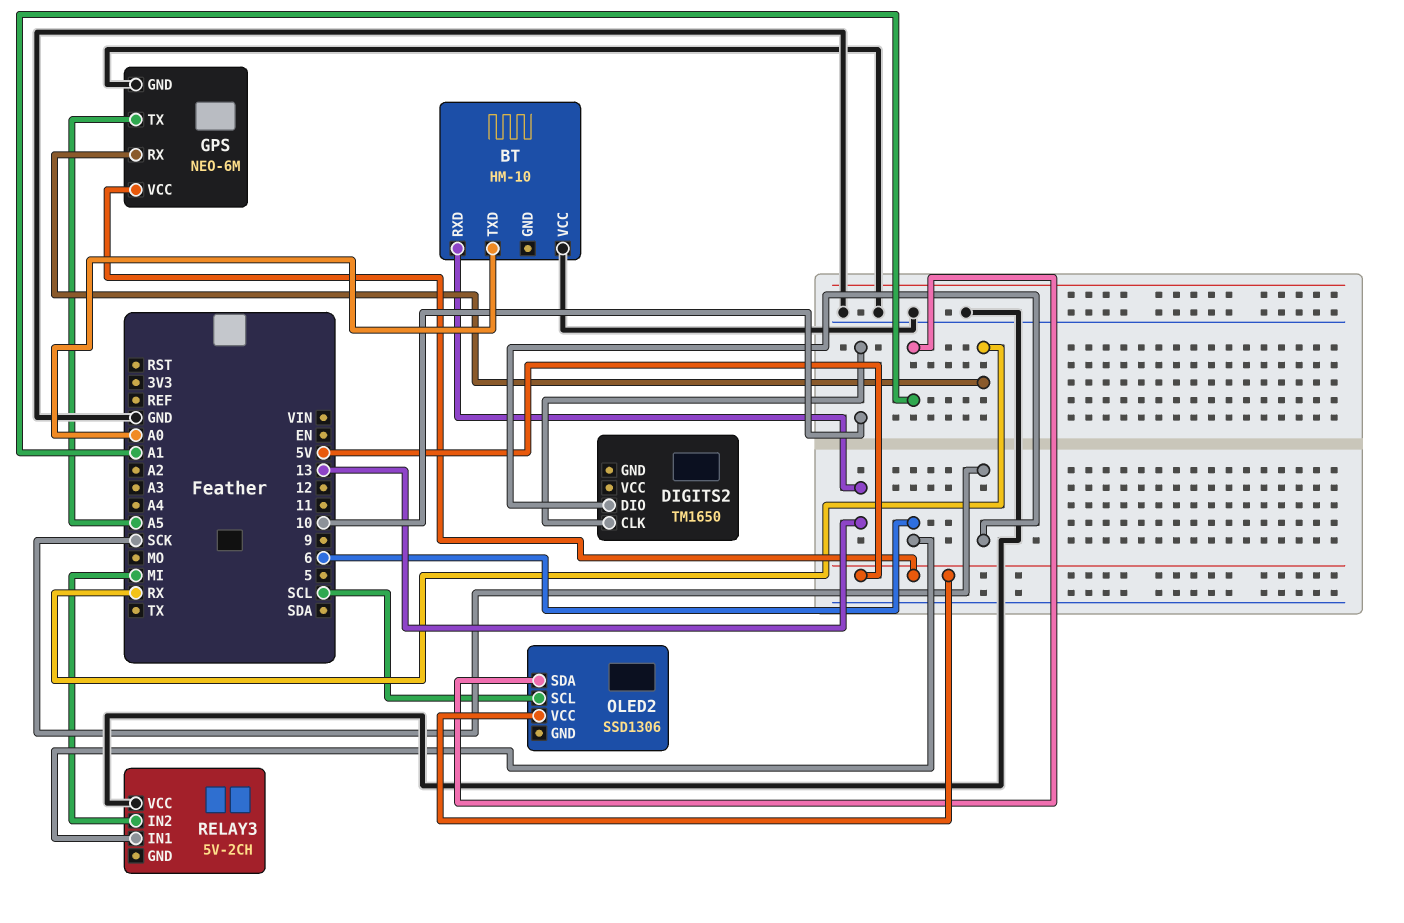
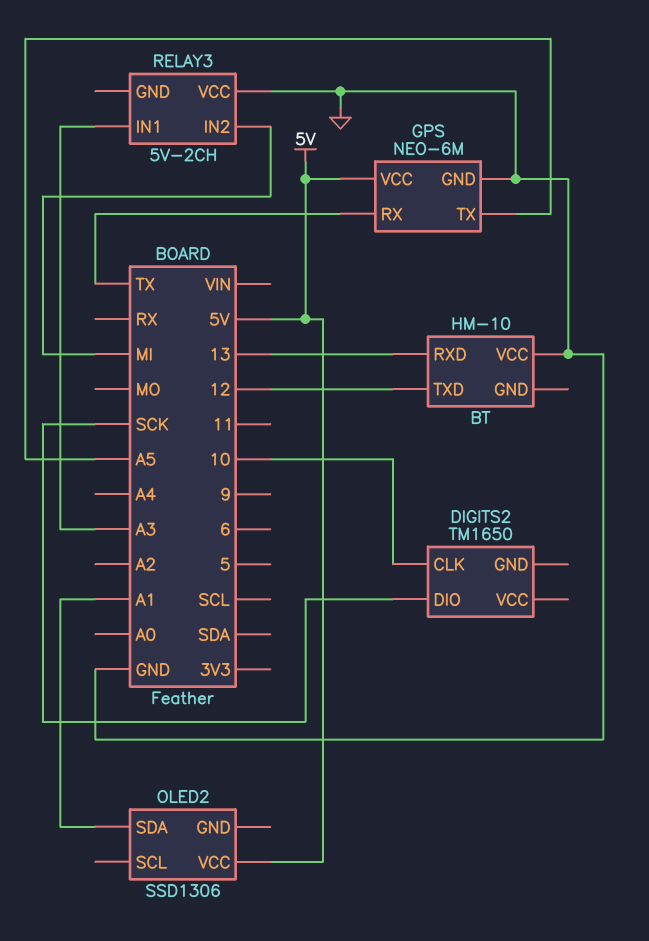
BT pin TXD: A0 -> 12
GPS pin RX: RX -> TX
OLED2 pin SCL: SCL -> none
RELAY3 pin IN1: 6 -> A3

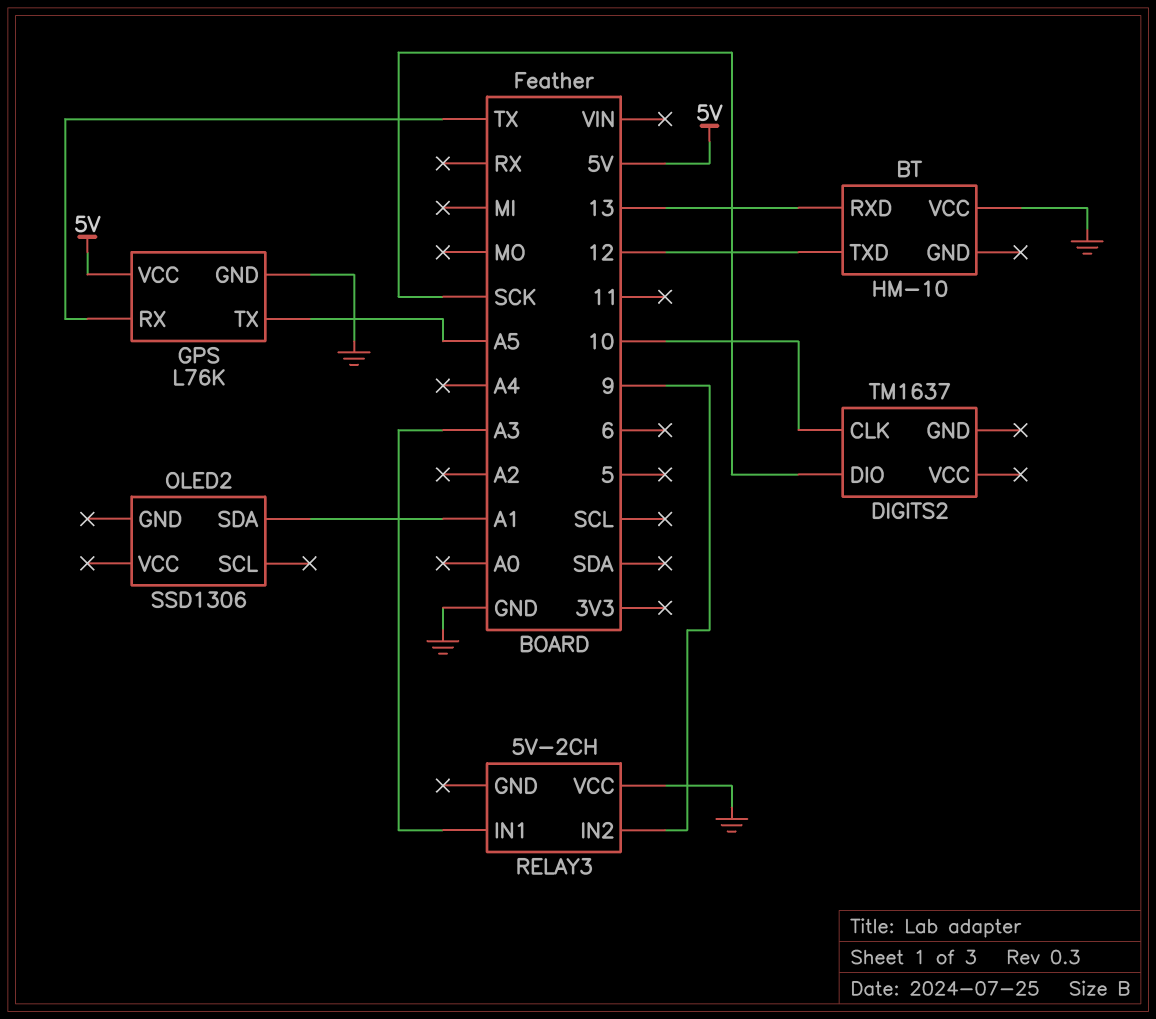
DIGITS2: TM1650 -> TM1637
GPS: NEO-6M -> L76K
OLED2 pin VCC: 5V -> none
RELAY3 pin IN2: MI -> 9

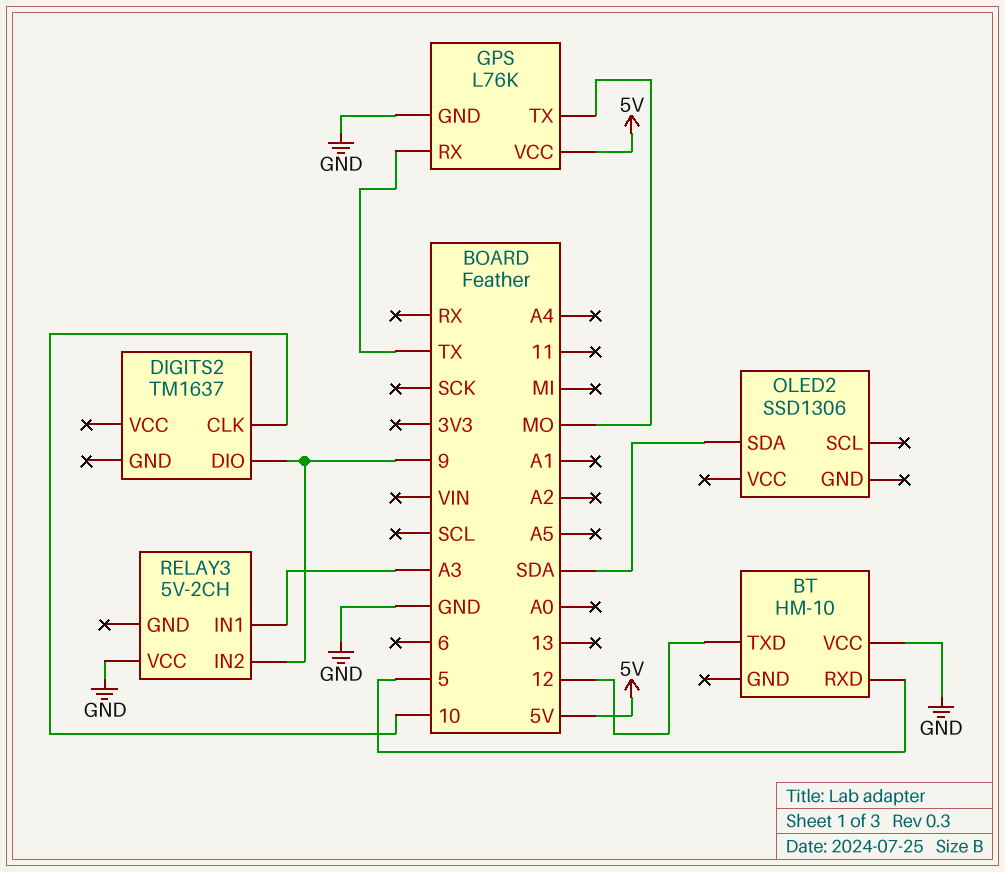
BT pin RXD: 13 -> 5
DIGITS2 pin DIO: SCK -> 9
GPS pin TX: A5 -> MO
OLED2 pin SDA: A1 -> SDA

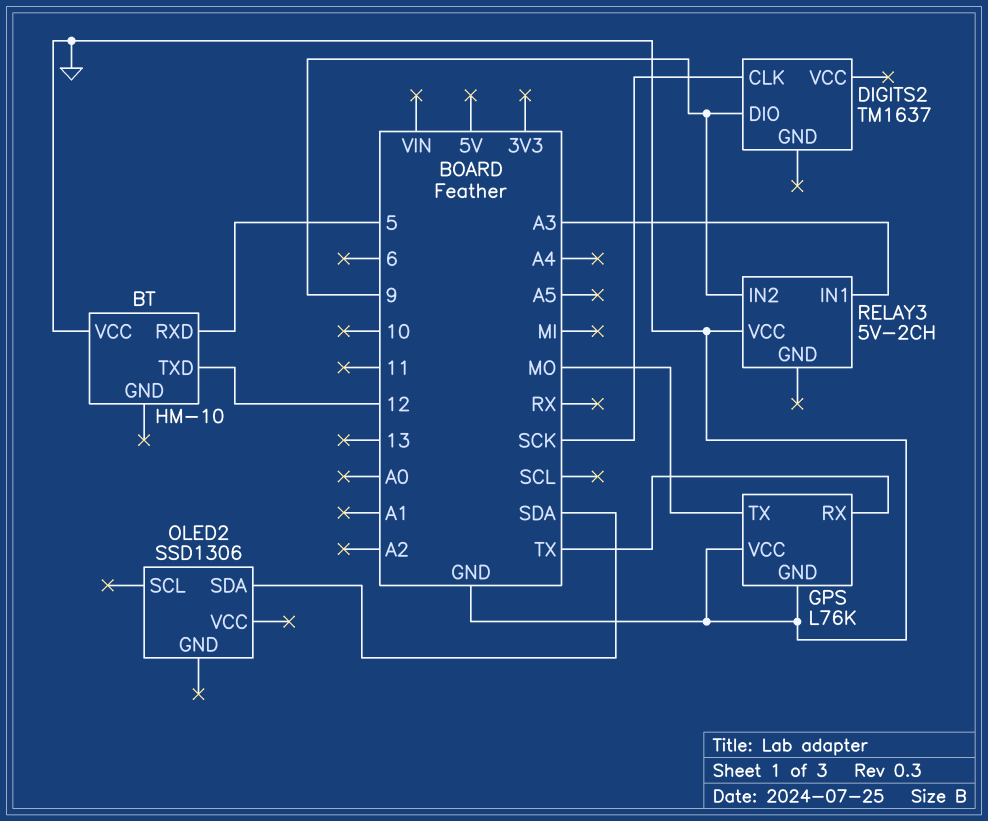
DIGITS2 pin CLK: 10 -> SCK
GPS pin VCC: 5V -> GND

